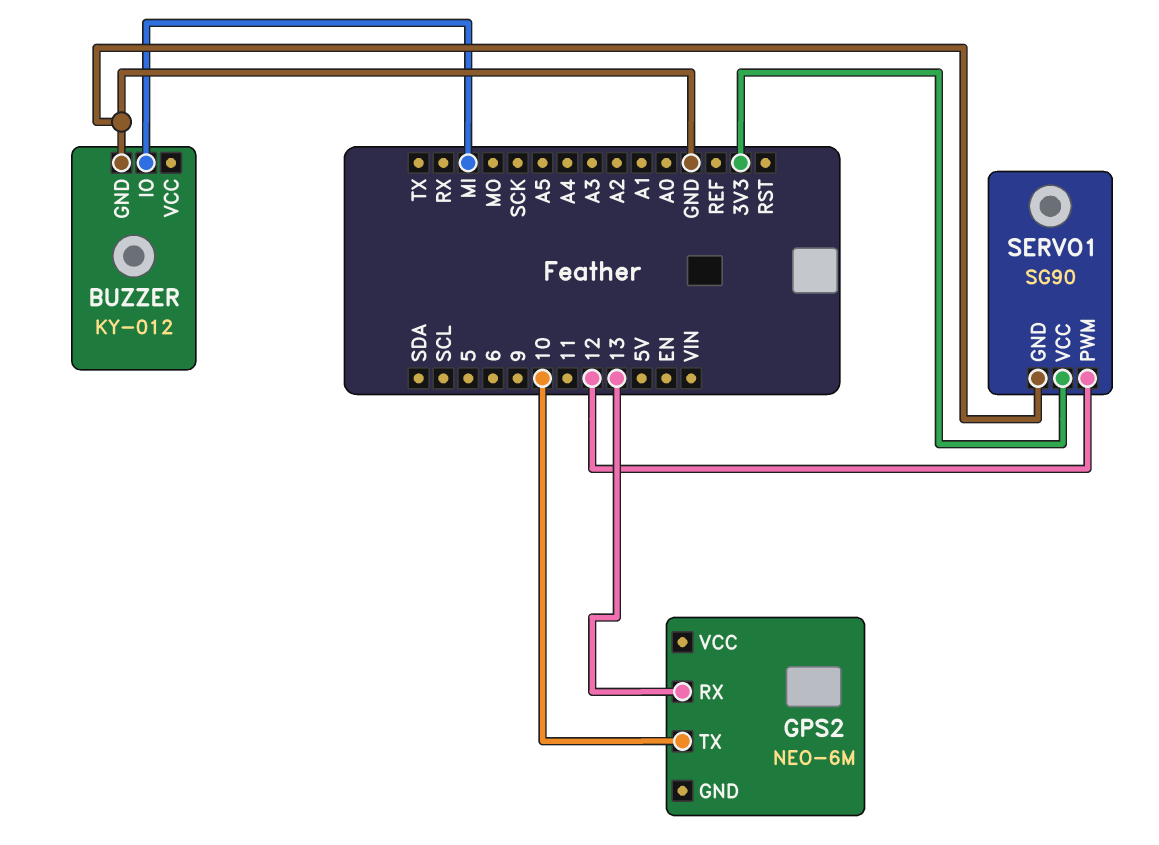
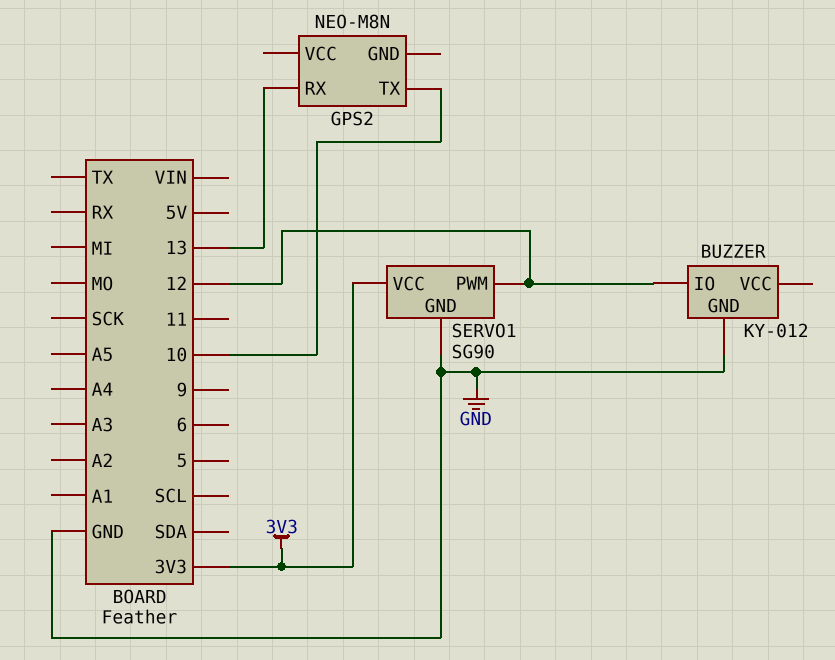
BUZZER pin IO: MI -> 12
GPS2: NEO-6M -> NEO-M8N

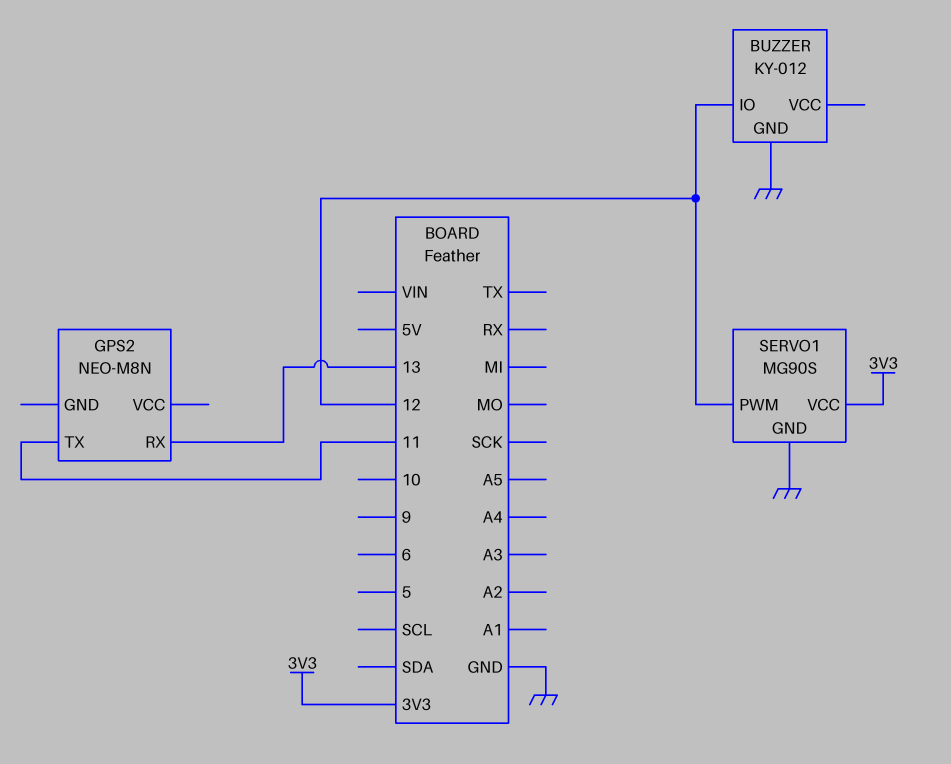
GPS2 pin TX: 10 -> 11
SERVO1: SG90 -> MG90S

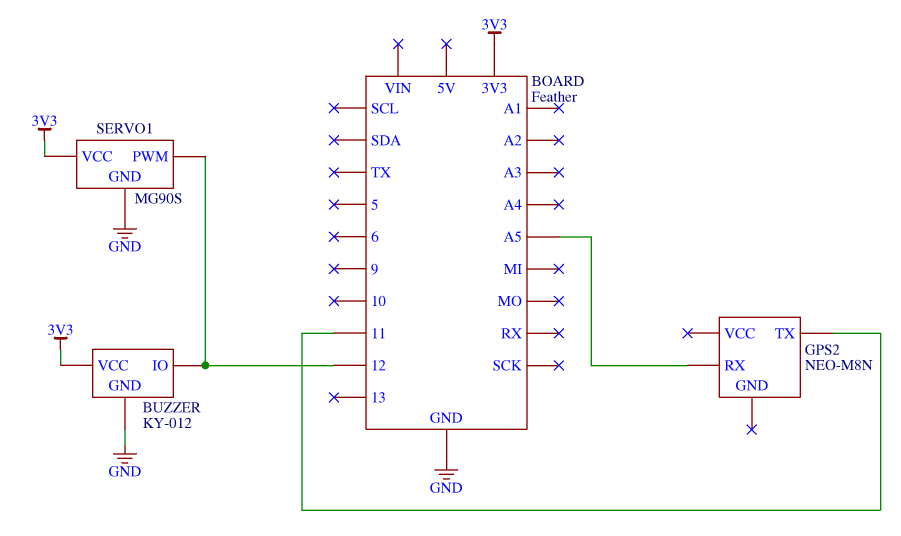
BUZZER pin VCC: none -> 3V3
GPS2 pin RX: 13 -> A5

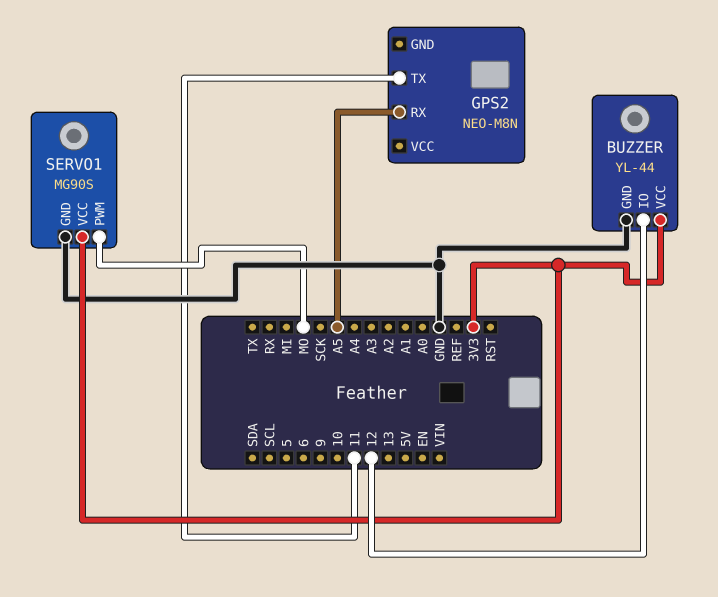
BUZZER: KY-012 -> YL-44
SERVO1 pin PWM: 12 -> MO

